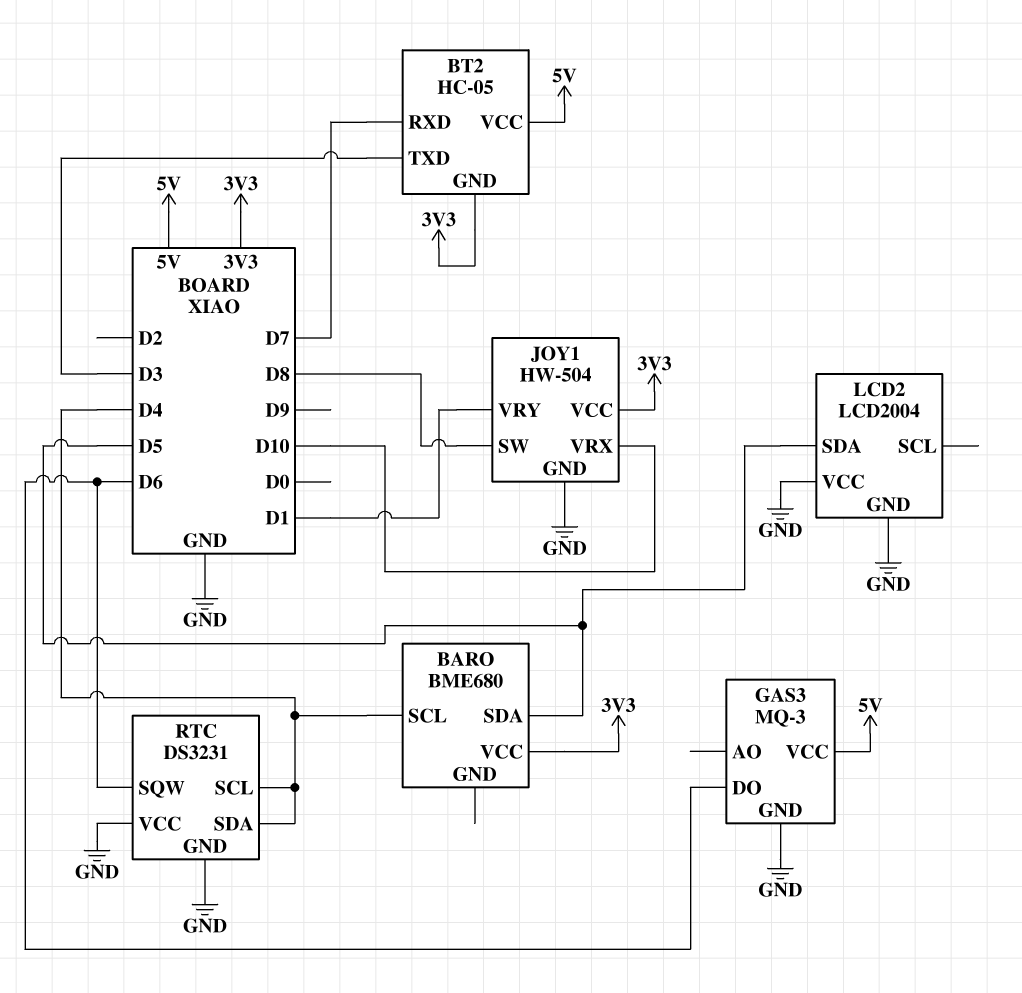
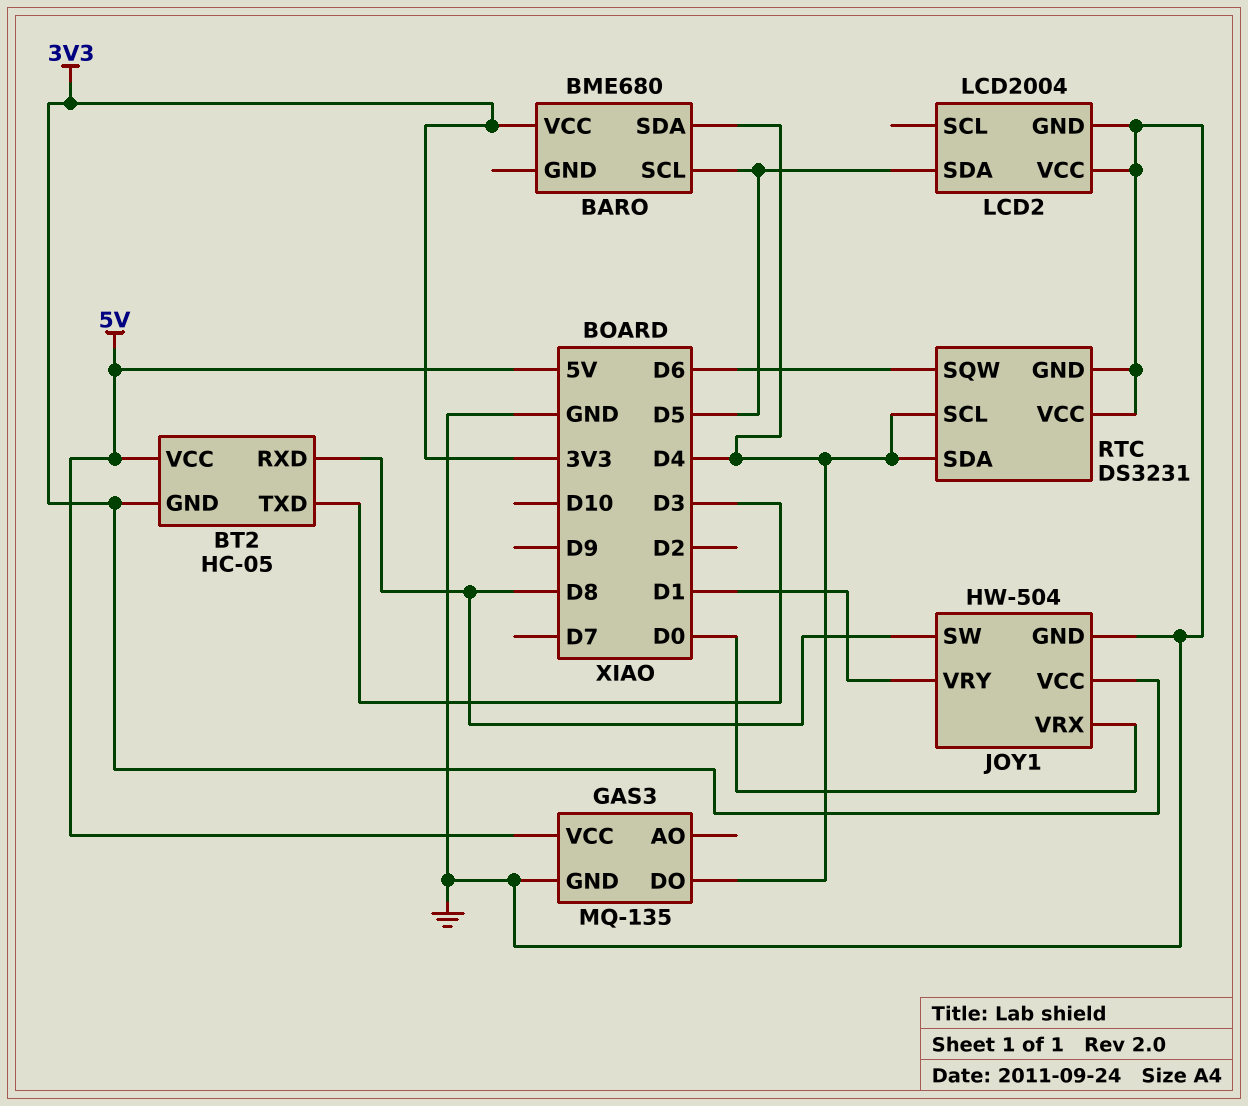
BARO pin SCL: D4 -> D5
BARO pin SDA: D5 -> D4
BT2 pin RXD: D7 -> D8
GAS3: MQ-3 -> MQ-135
GAS3 pin DO: D6 -> D4
JOY1 pin VRX: D10 -> D0

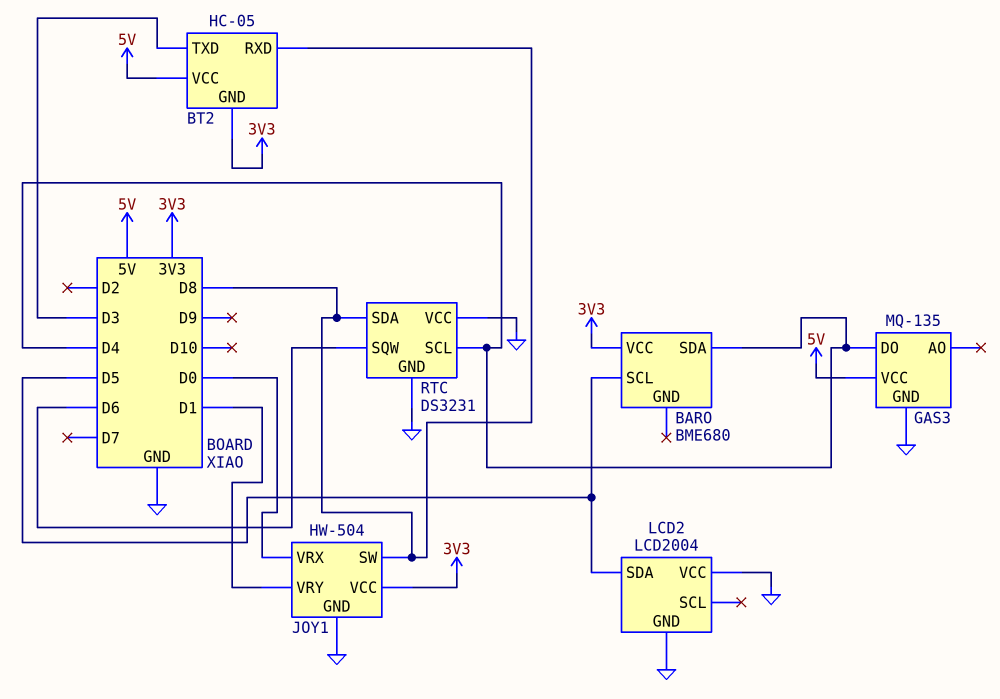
RTC pin SDA: D4 -> D8

